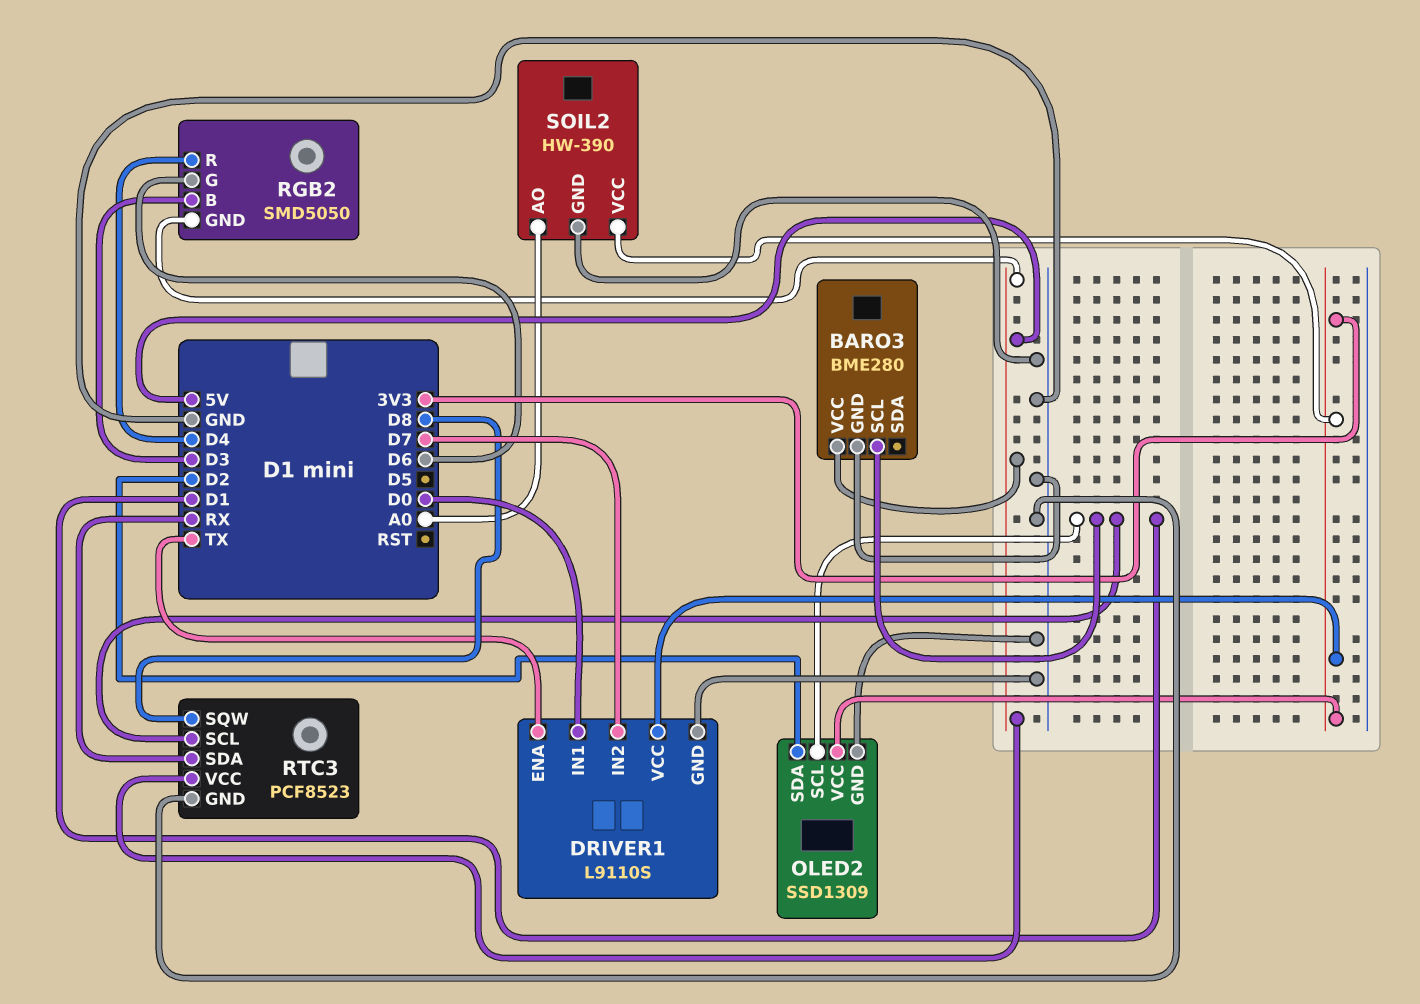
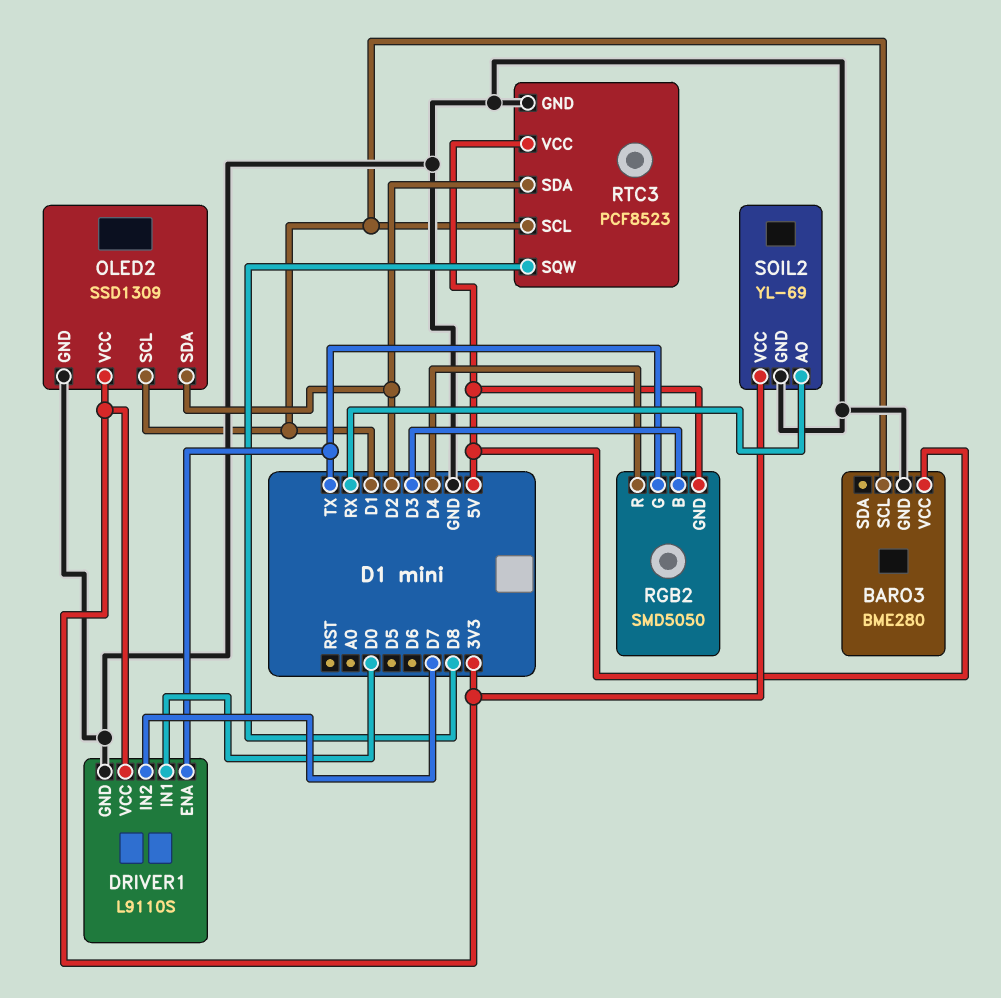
RGB2 pin G: D6 -> TX
RTC3 pin SDA: RX -> D2
SOIL2: HW-390 -> YL-69
SOIL2 pin AO: A0 -> RX

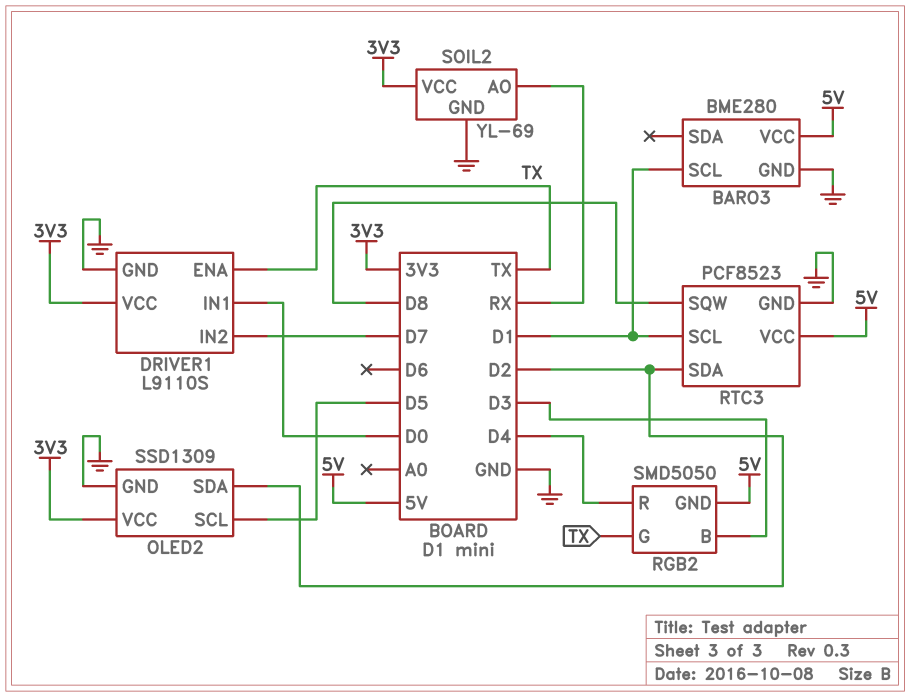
OLED2 pin SCL: D1 -> D5

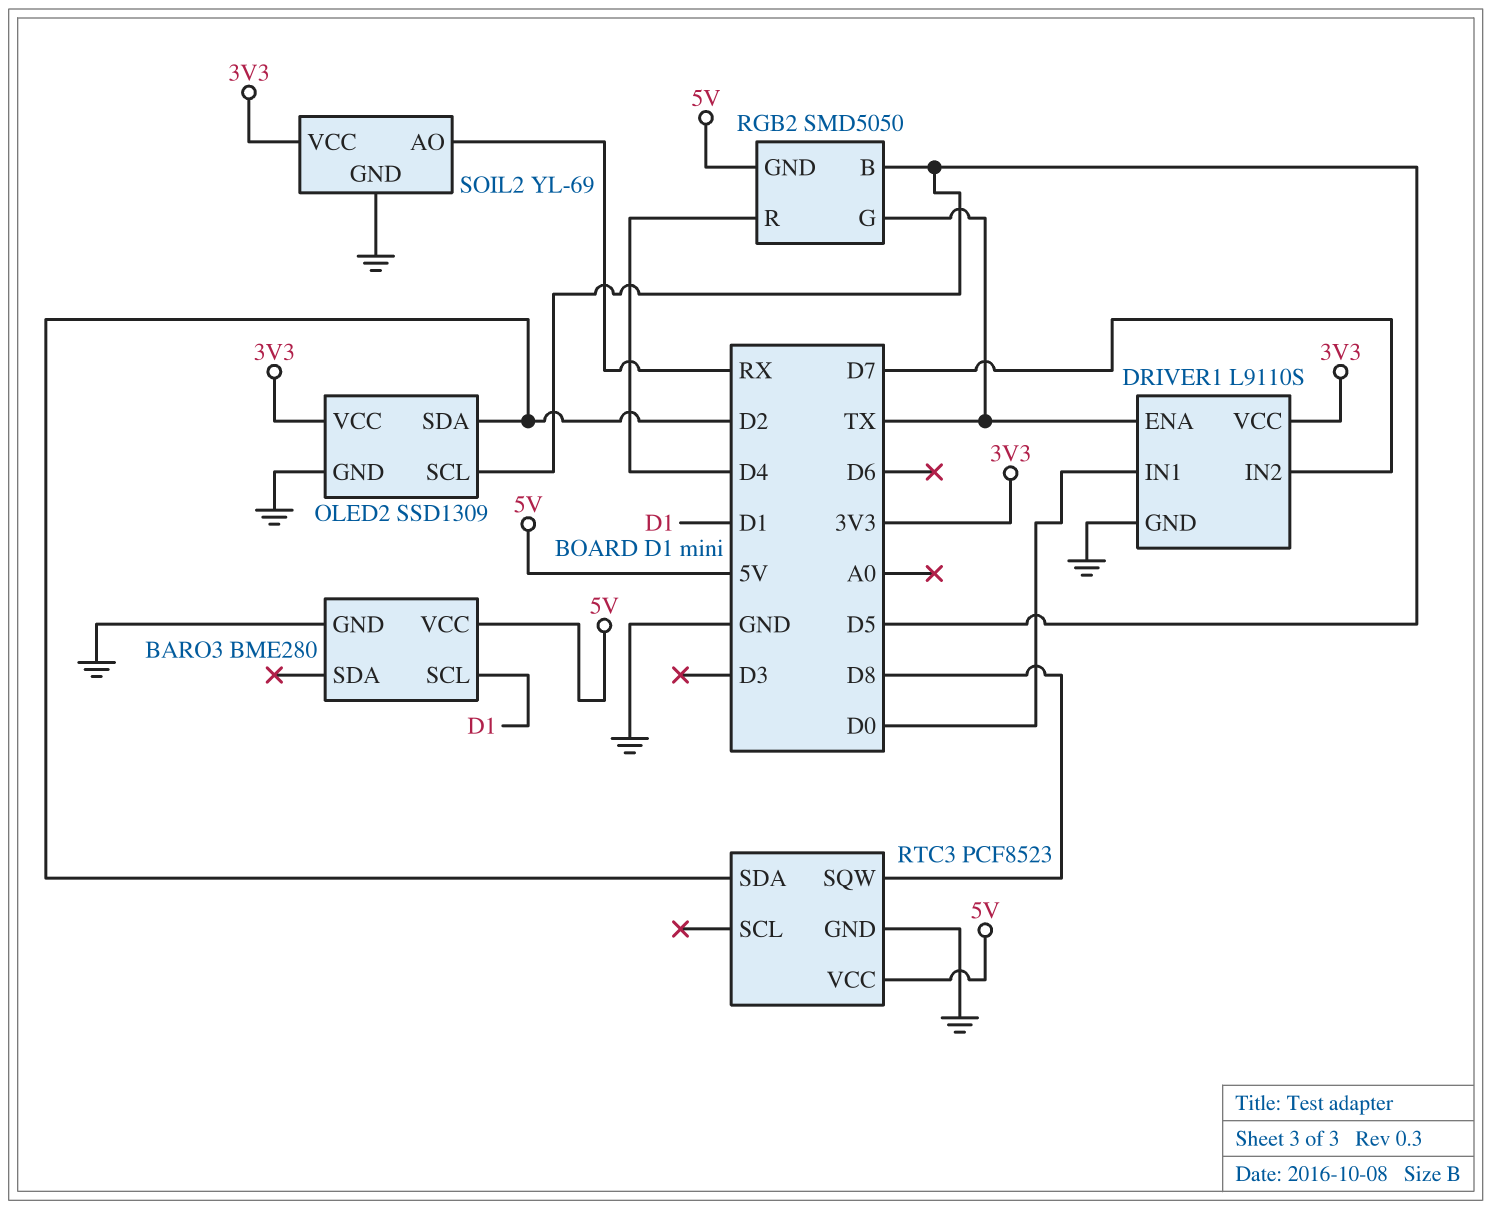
RGB2 pin B: D3 -> D5
RTC3 pin SCL: D1 -> none

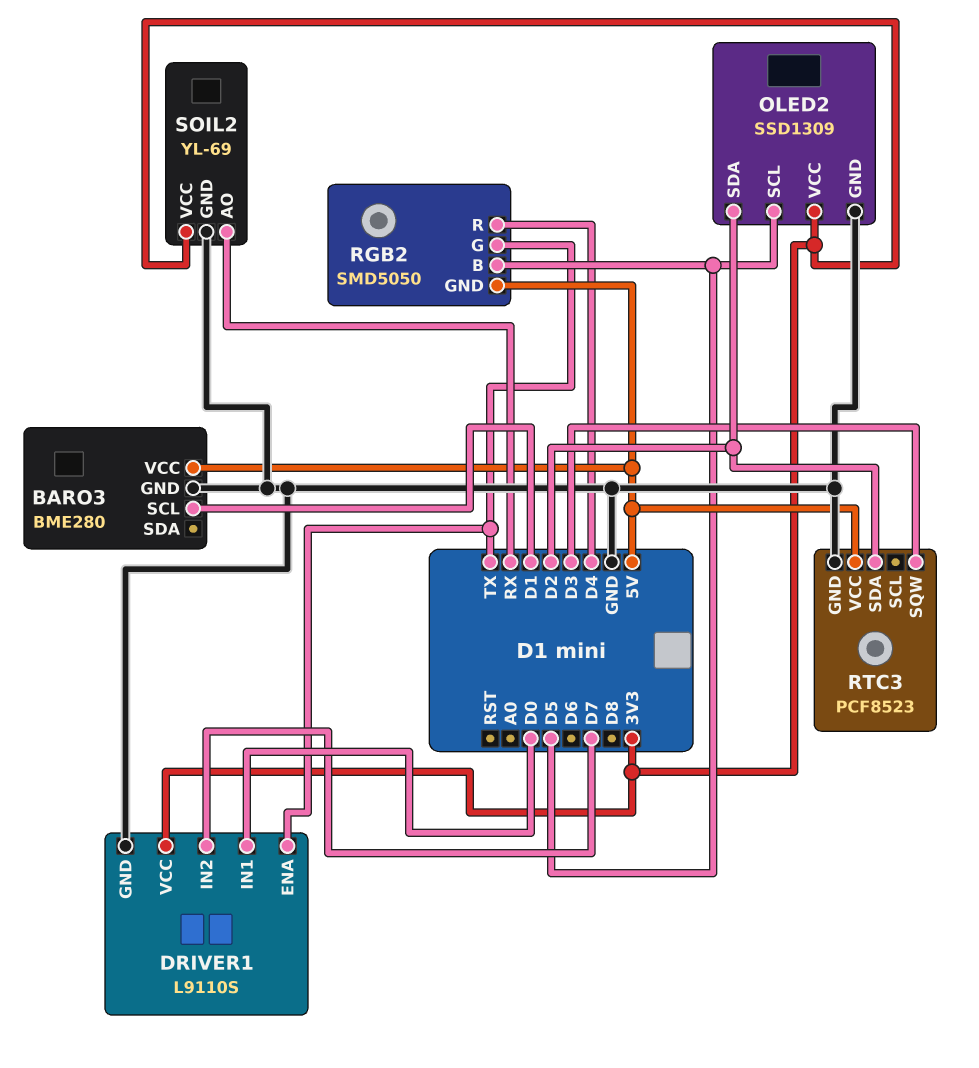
RTC3 pin SQW: D8 -> D3

